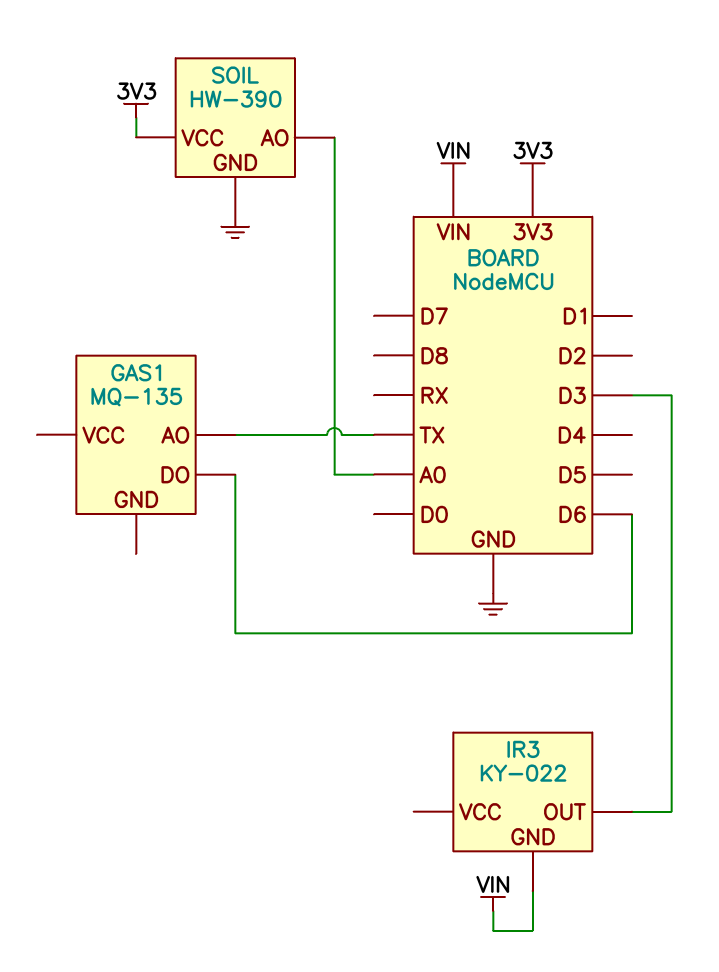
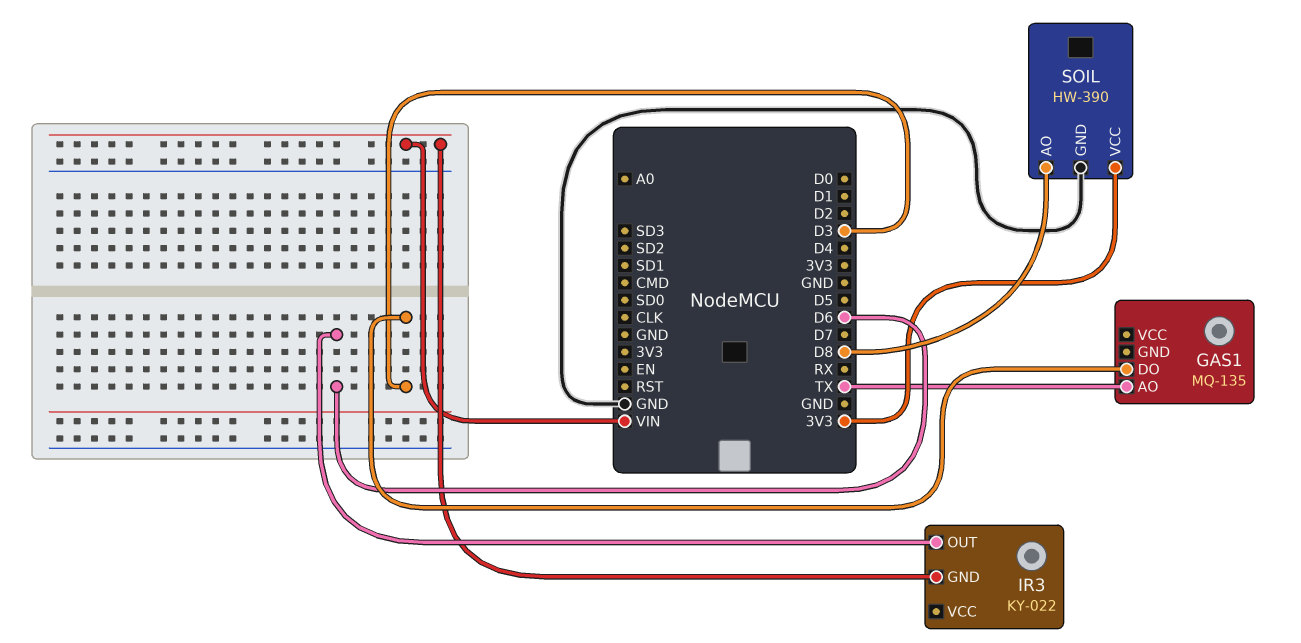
GAS1 pin DO: D6 -> D3
IR3 pin OUT: D3 -> D6
SOIL pin AO: A0 -> D8

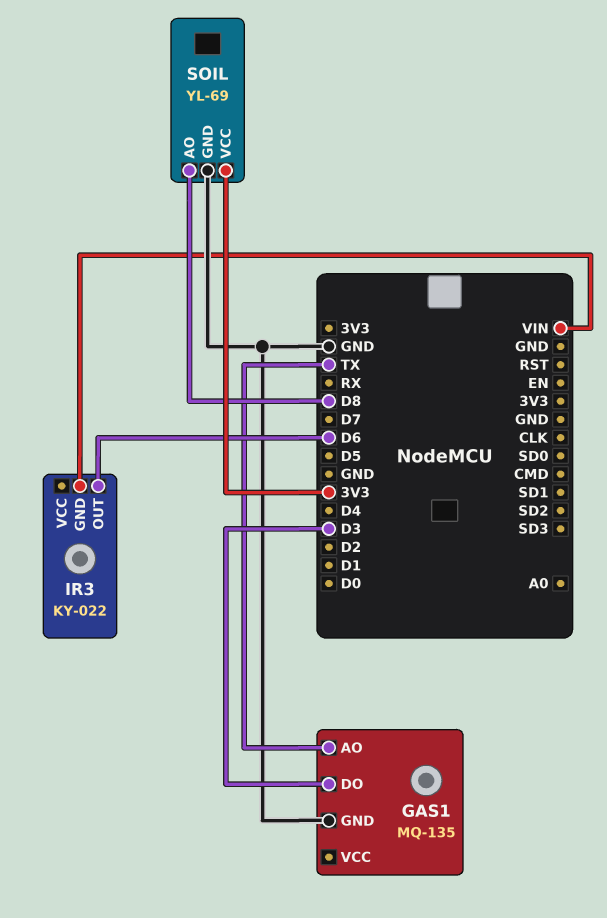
GAS1 pin GND: none -> GND
SOIL: HW-390 -> YL-69

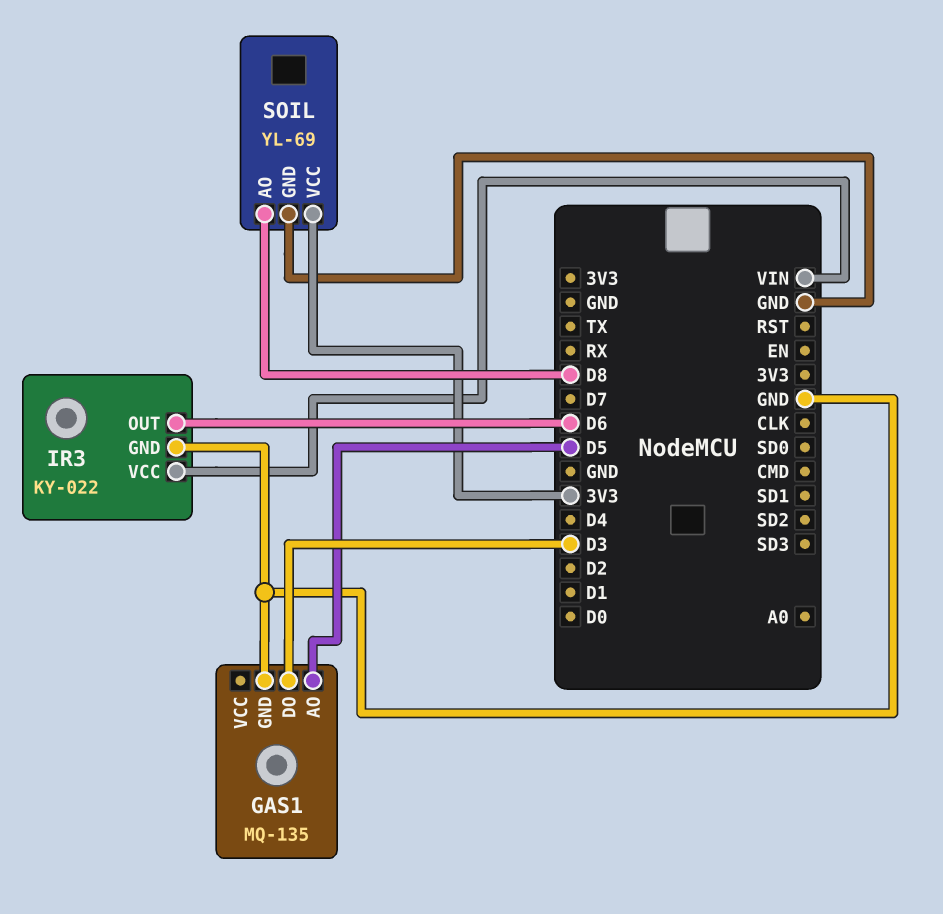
GAS1 pin AO: TX -> D5
IR3 pin GND: VIN -> GND
IR3 pin VCC: none -> VIN

